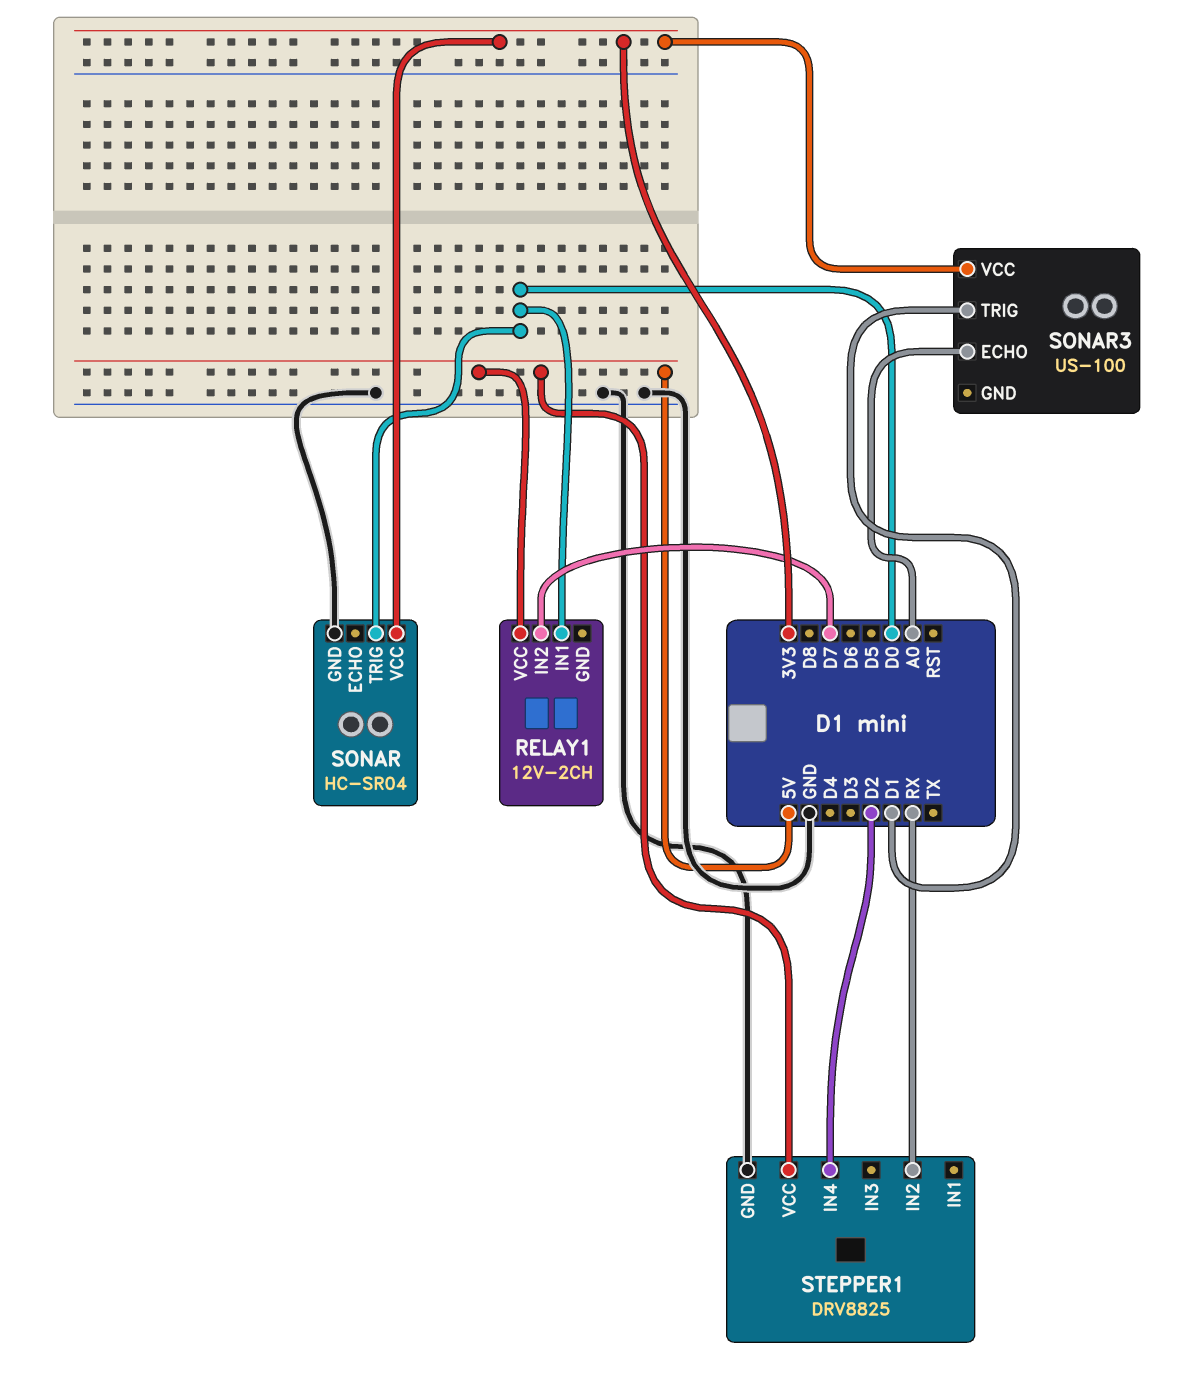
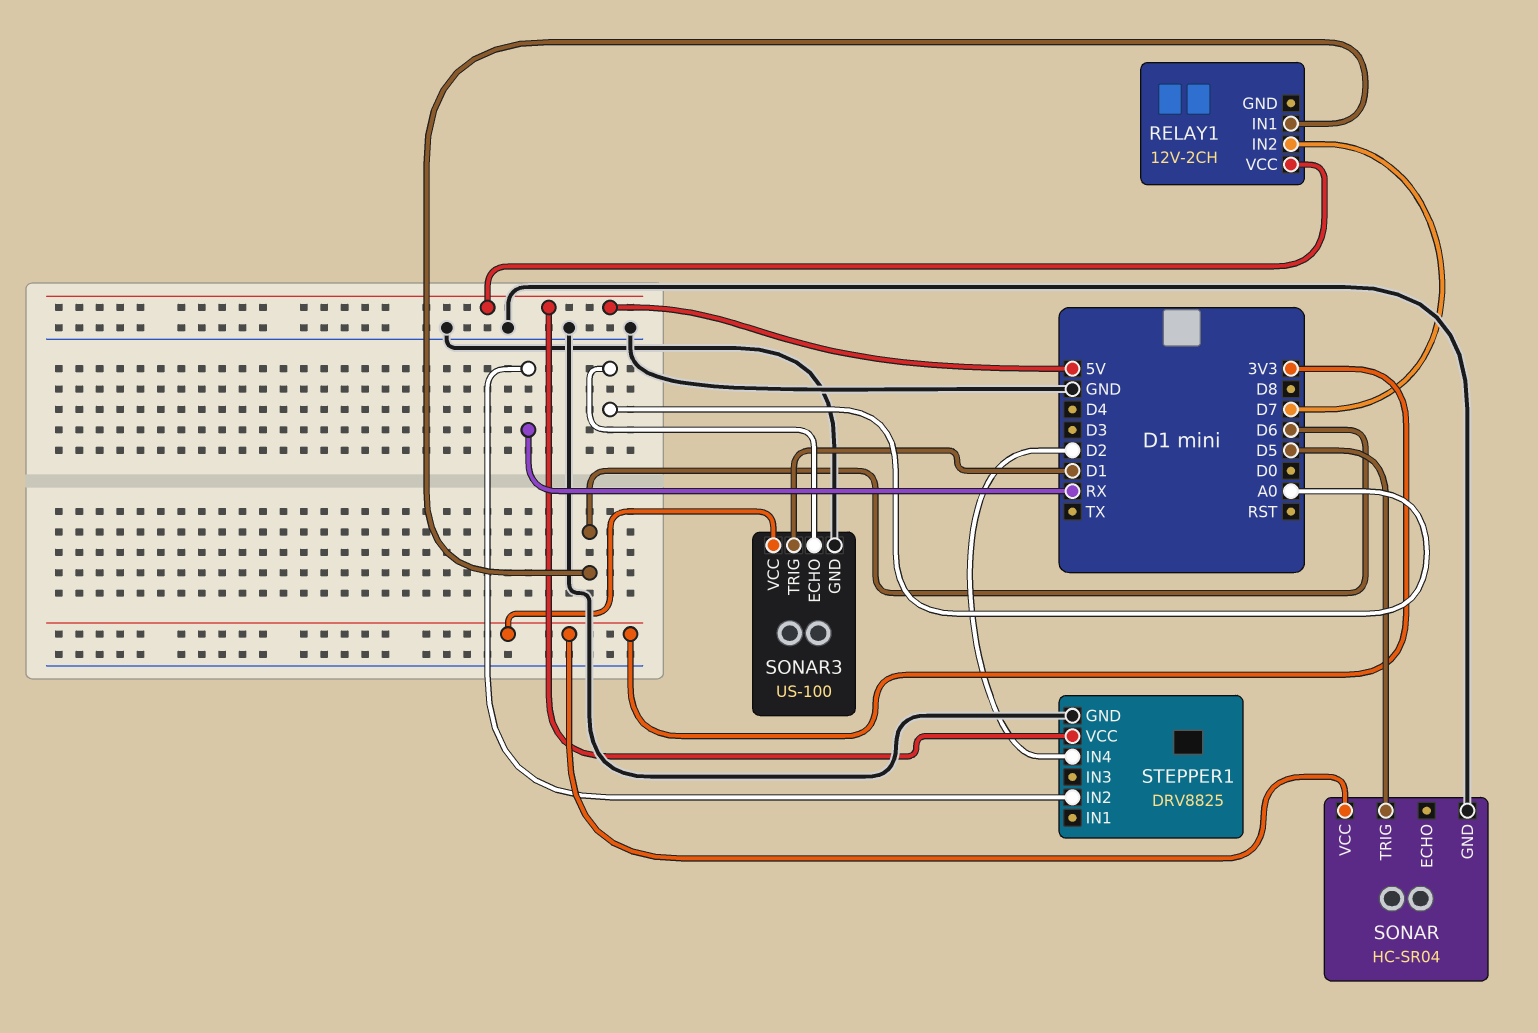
RELAY1 pin IN1: D0 -> D6
SONAR pin TRIG: D0 -> D5
SONAR3 pin GND: none -> GND

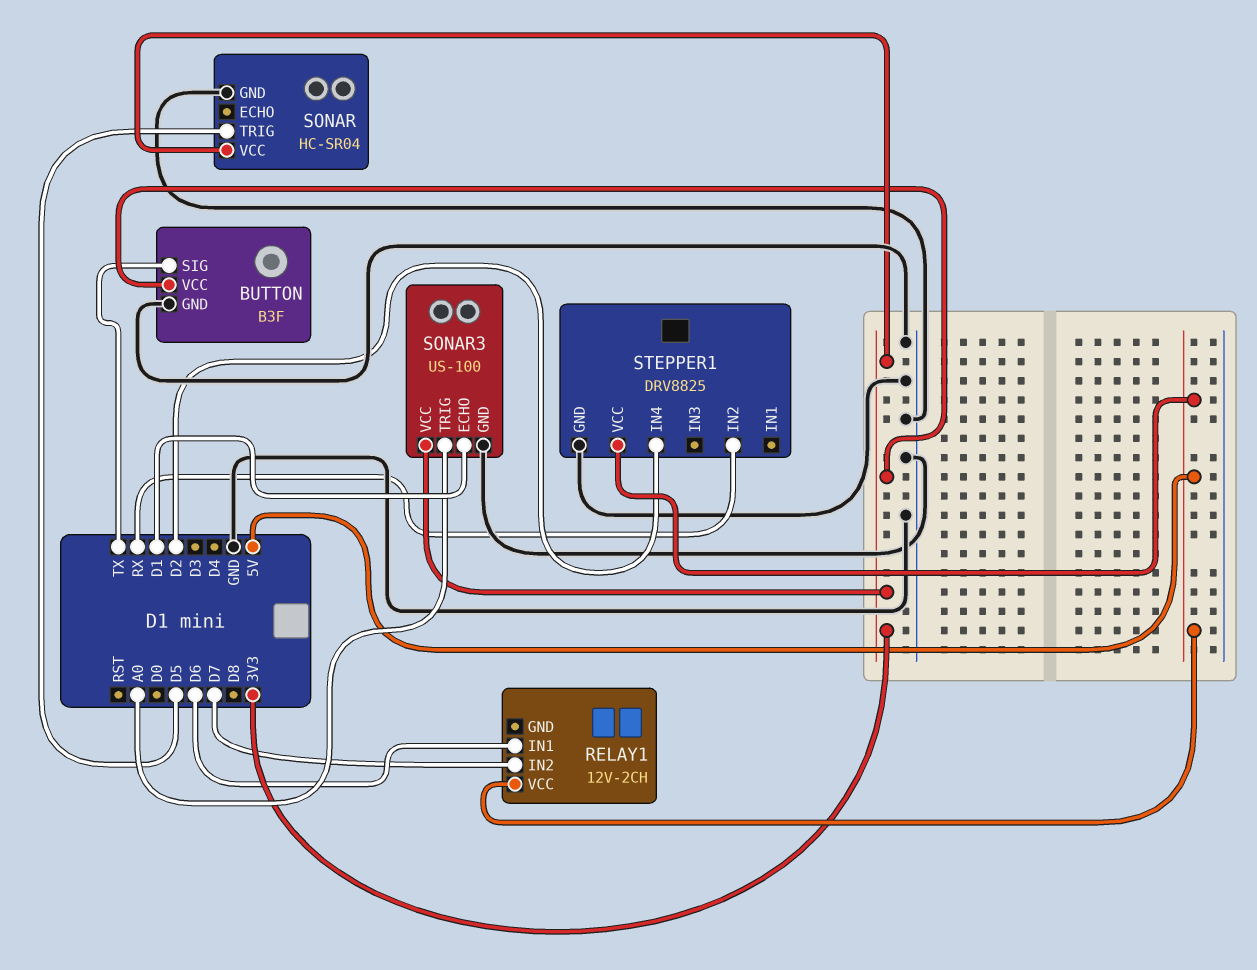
BUTTON: none -> B3F
BUTTON pin GND: none -> GND
BUTTON pin SIG: none -> TX
BUTTON pin VCC: none -> 3V3
SONAR3 pin ECHO: A0 -> D1
SONAR3 pin TRIG: D1 -> A0

